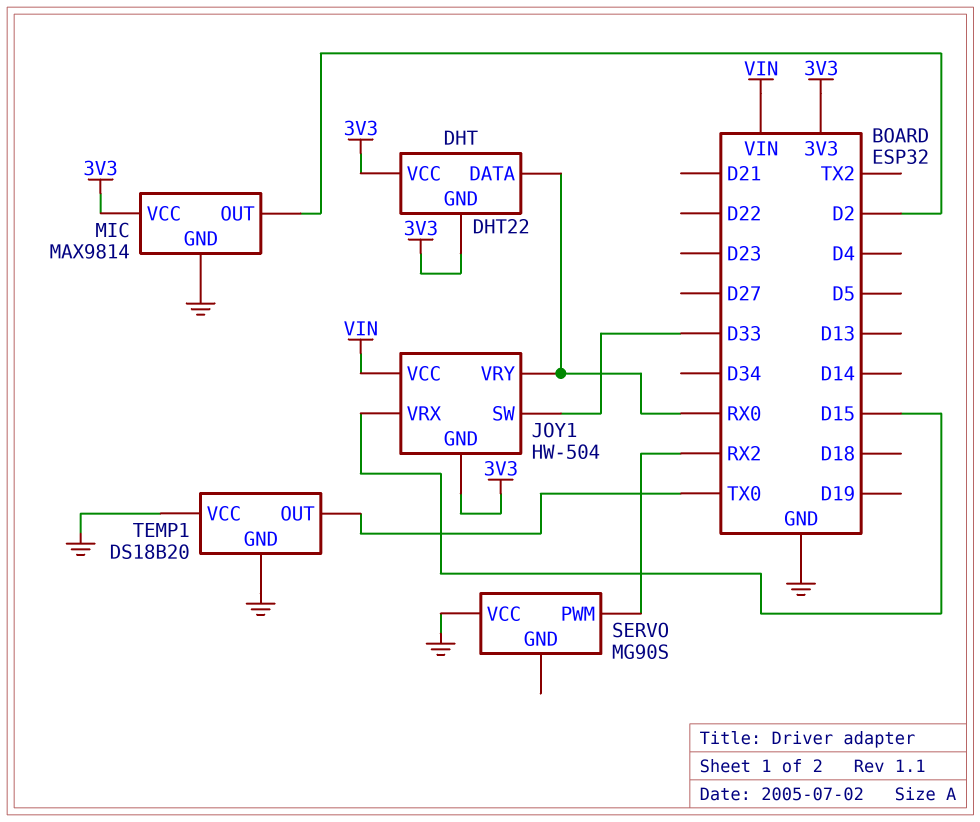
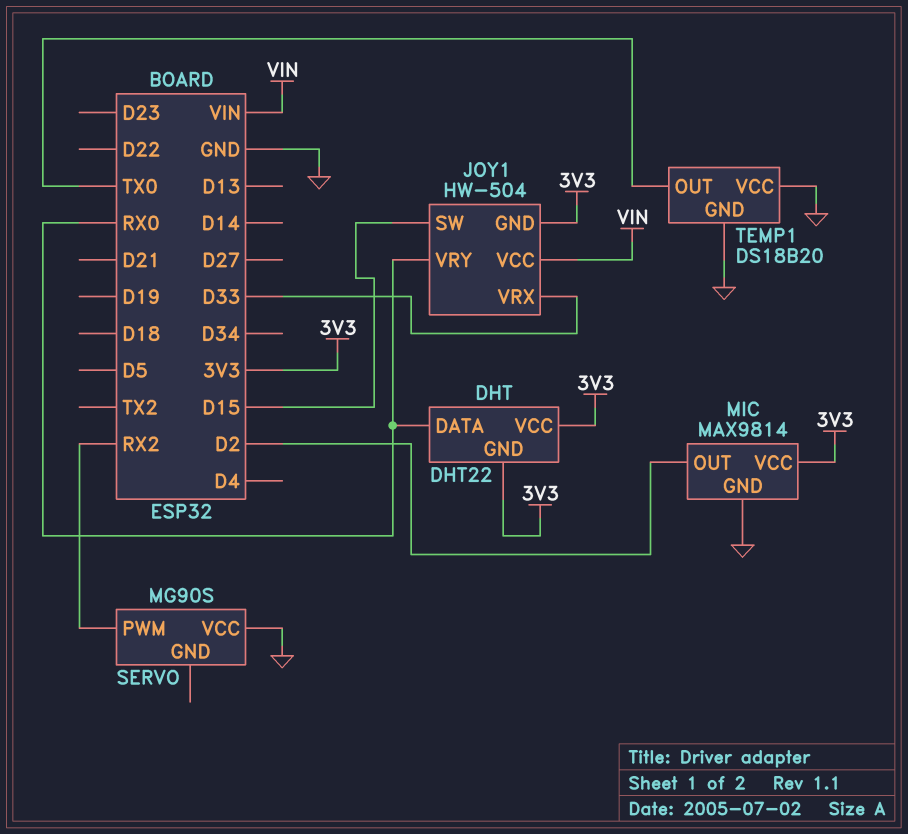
JOY1 pin SW: D33 -> D15
JOY1 pin VRX: D15 -> D33

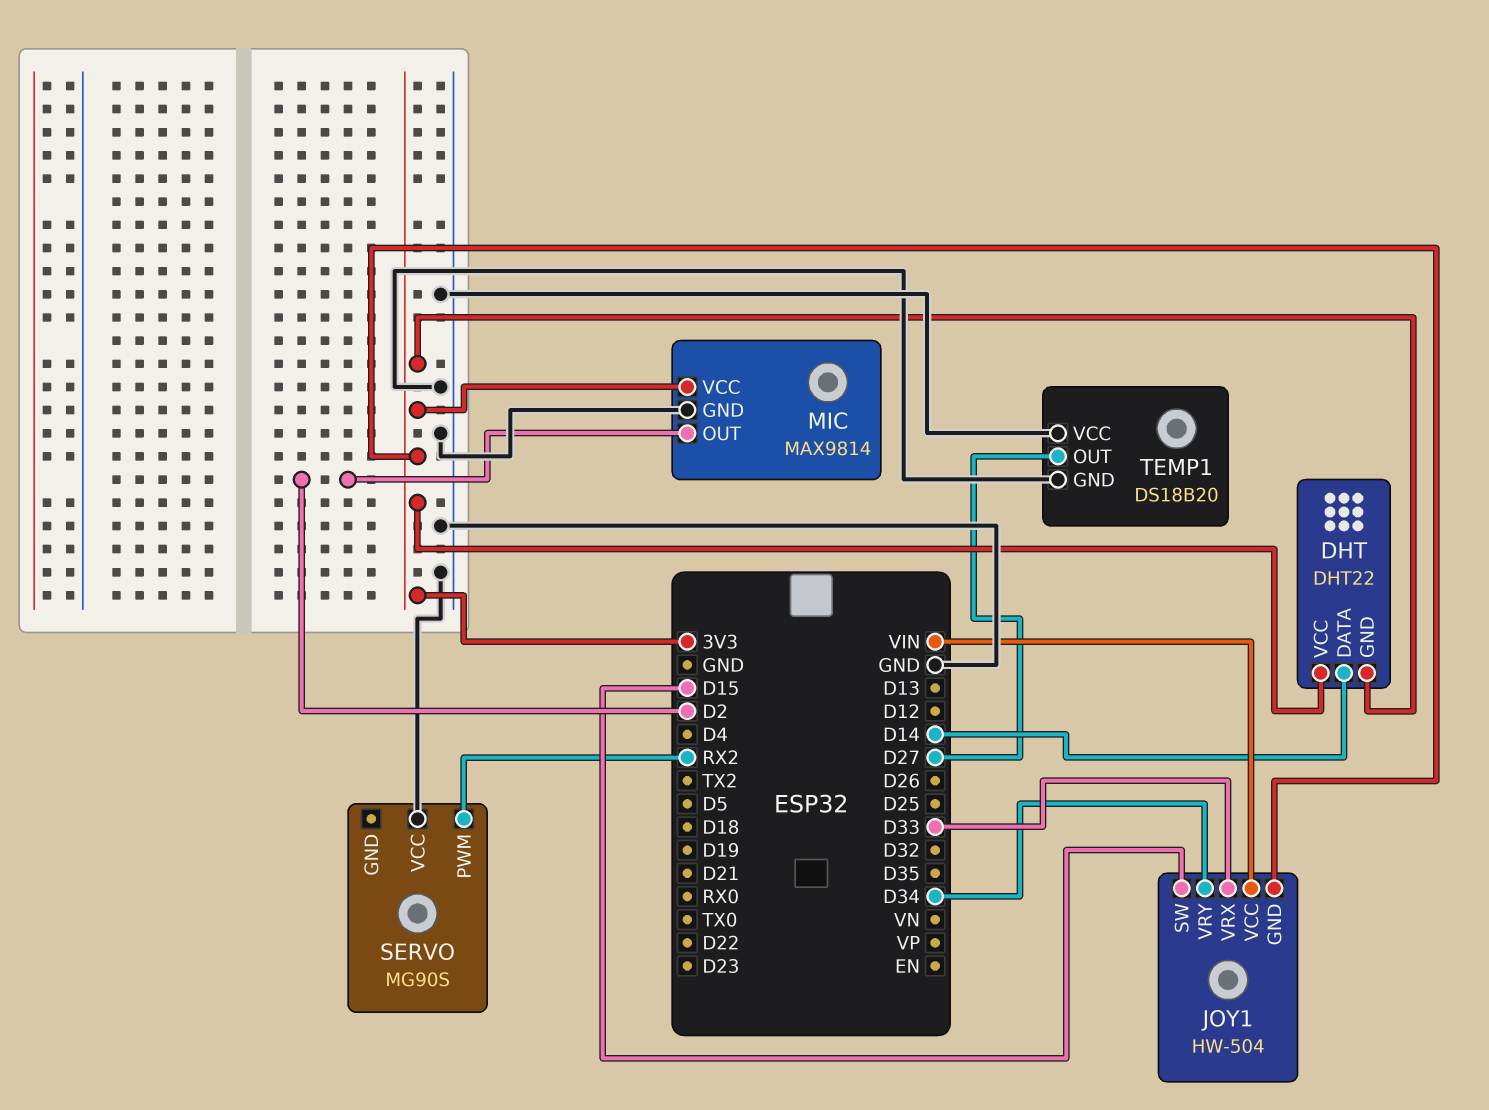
DHT pin DATA: RX0 -> D14
JOY1 pin VRY: RX0 -> D34
TEMP1 pin OUT: TX0 -> D27

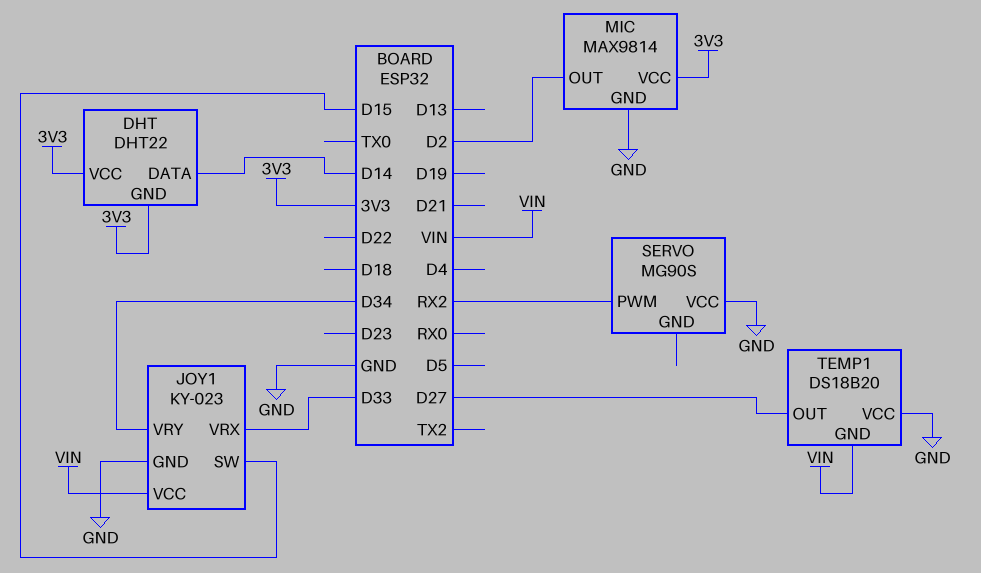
JOY1: HW-504 -> KY-023
JOY1 pin GND: 3V3 -> GND
TEMP1 pin GND: GND -> VIN

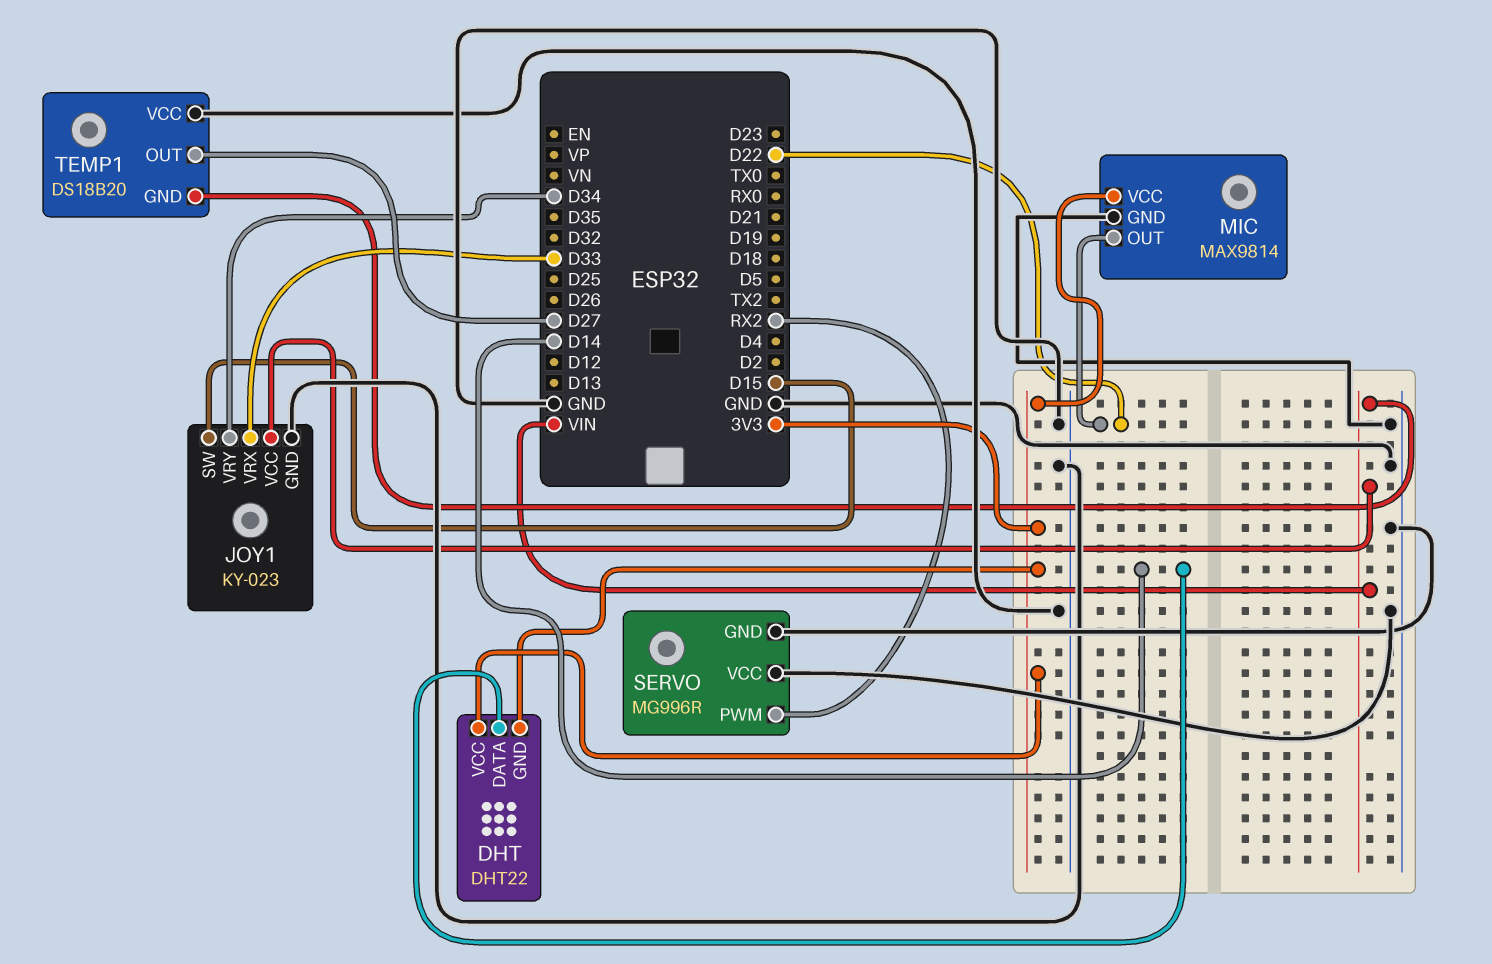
MIC pin OUT: D2 -> D22
SERVO: MG90S -> MG996R
SERVO pin GND: none -> GND

